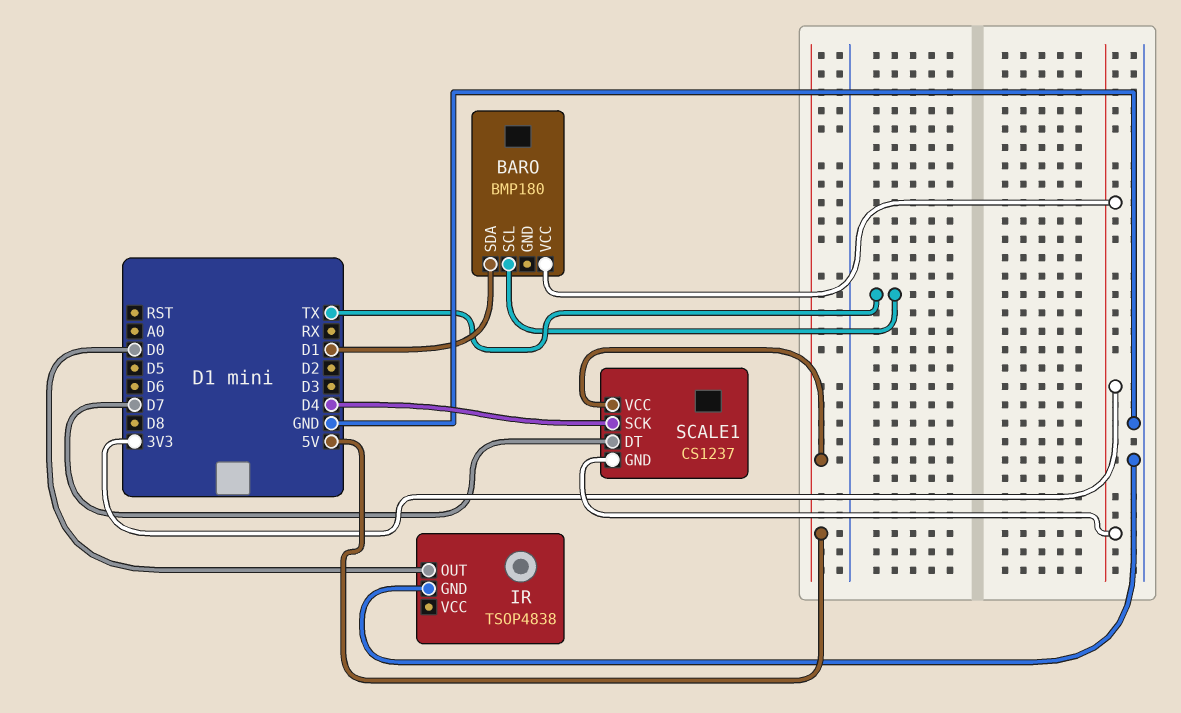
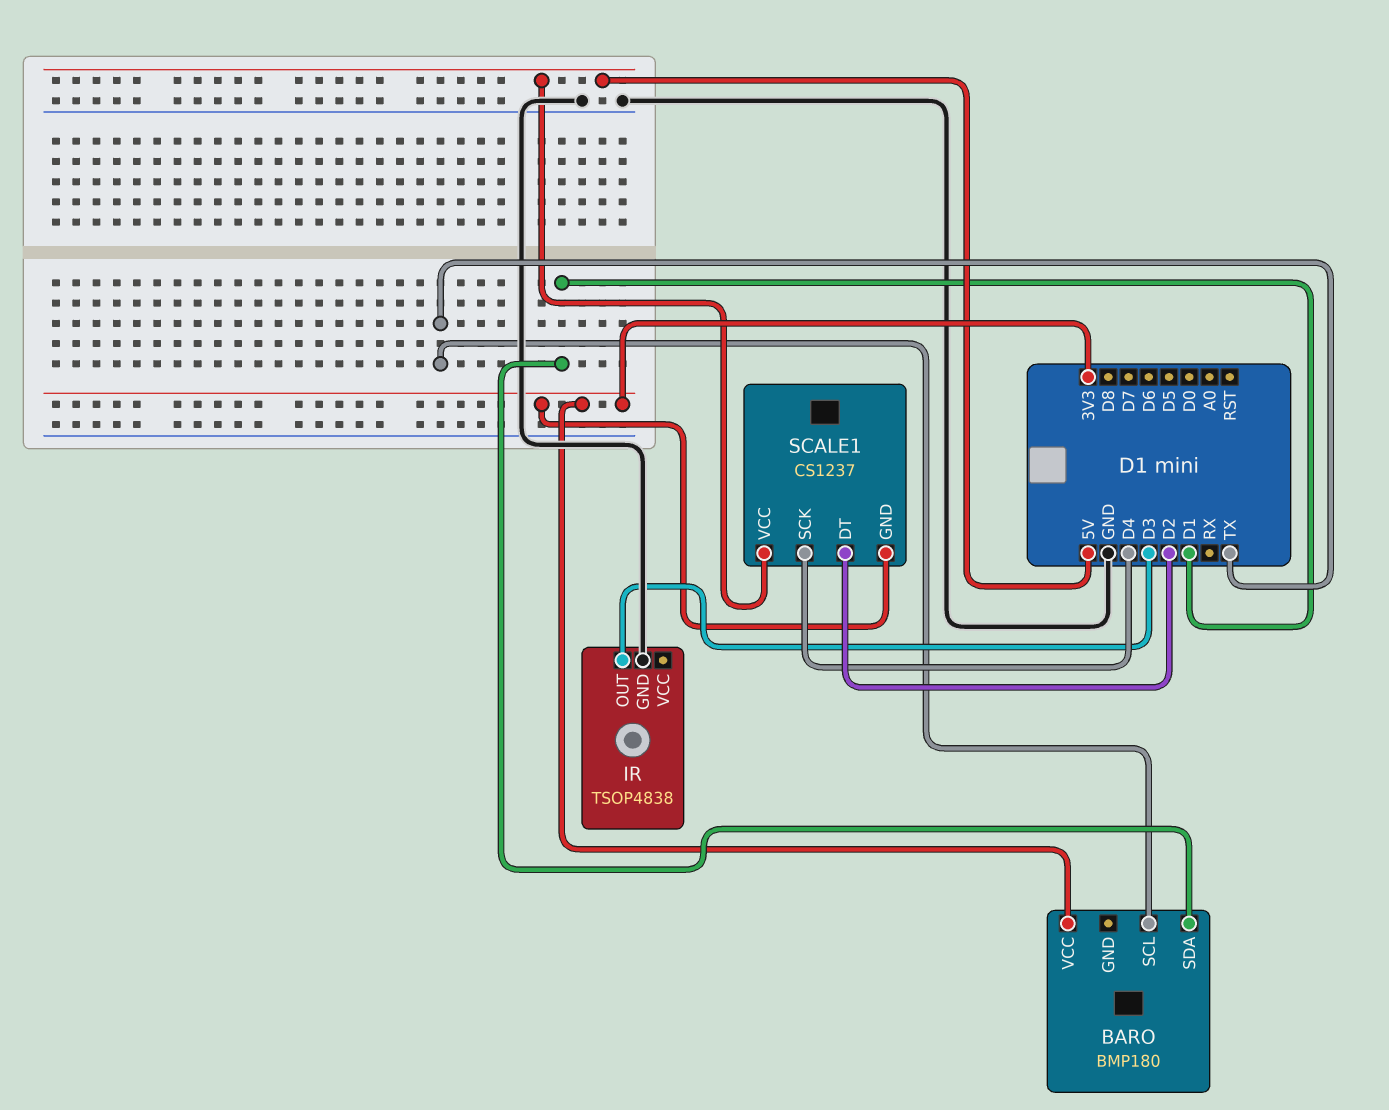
IR pin OUT: D0 -> D3
SCALE1 pin DT: D7 -> D2

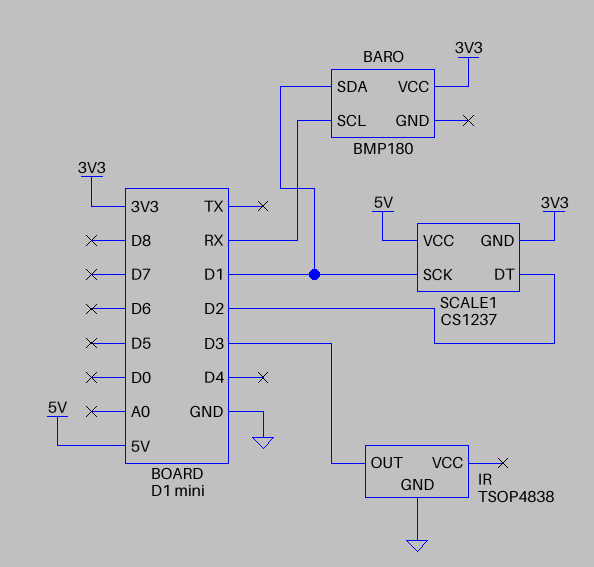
BARO pin SCL: TX -> RX
SCALE1 pin SCK: D4 -> D1

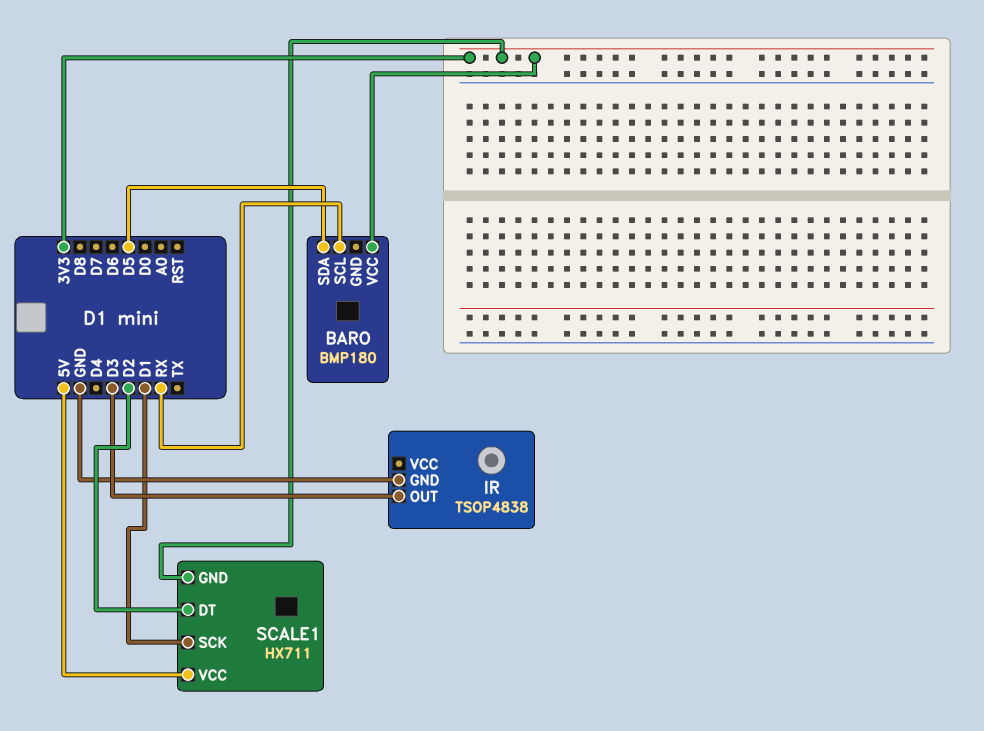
BARO pin SDA: D1 -> D5
SCALE1: CS1237 -> HX711

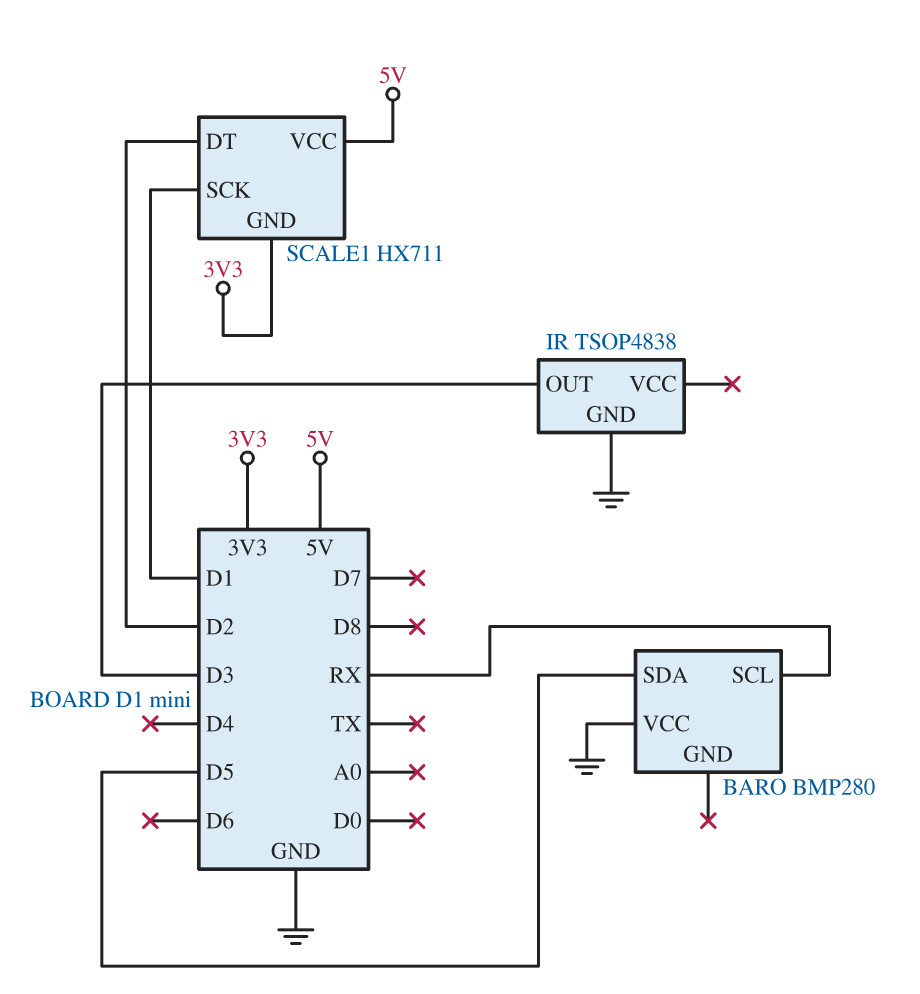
BARO: BMP180 -> BMP280
BARO pin VCC: 3V3 -> GND

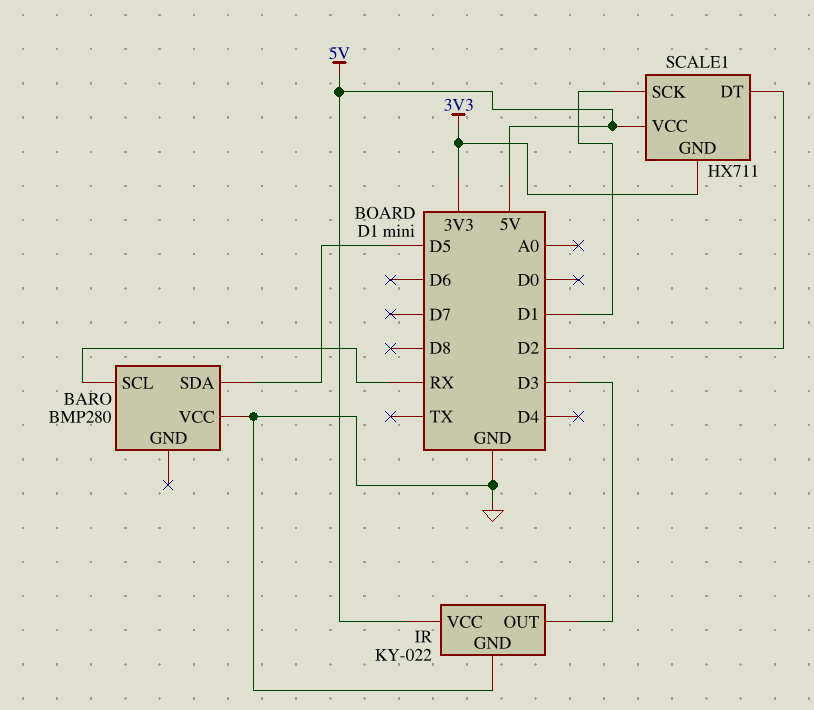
IR: TSOP4838 -> KY-022
IR pin VCC: none -> 5V

